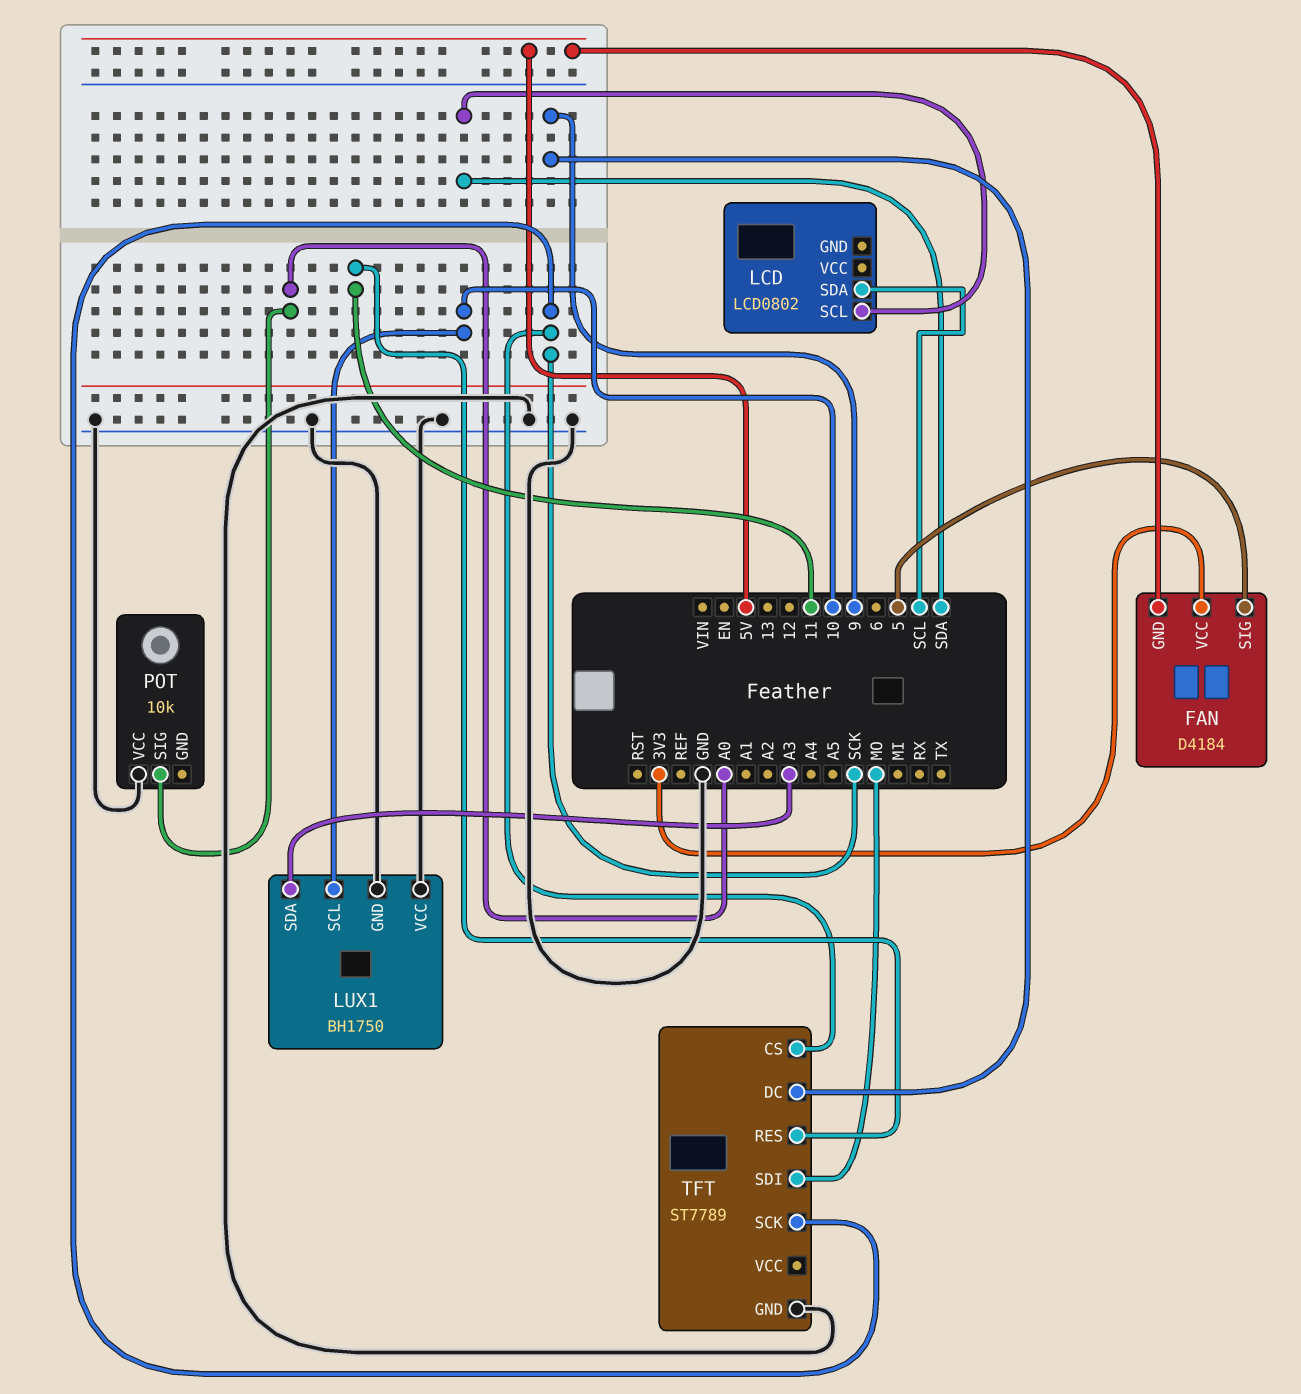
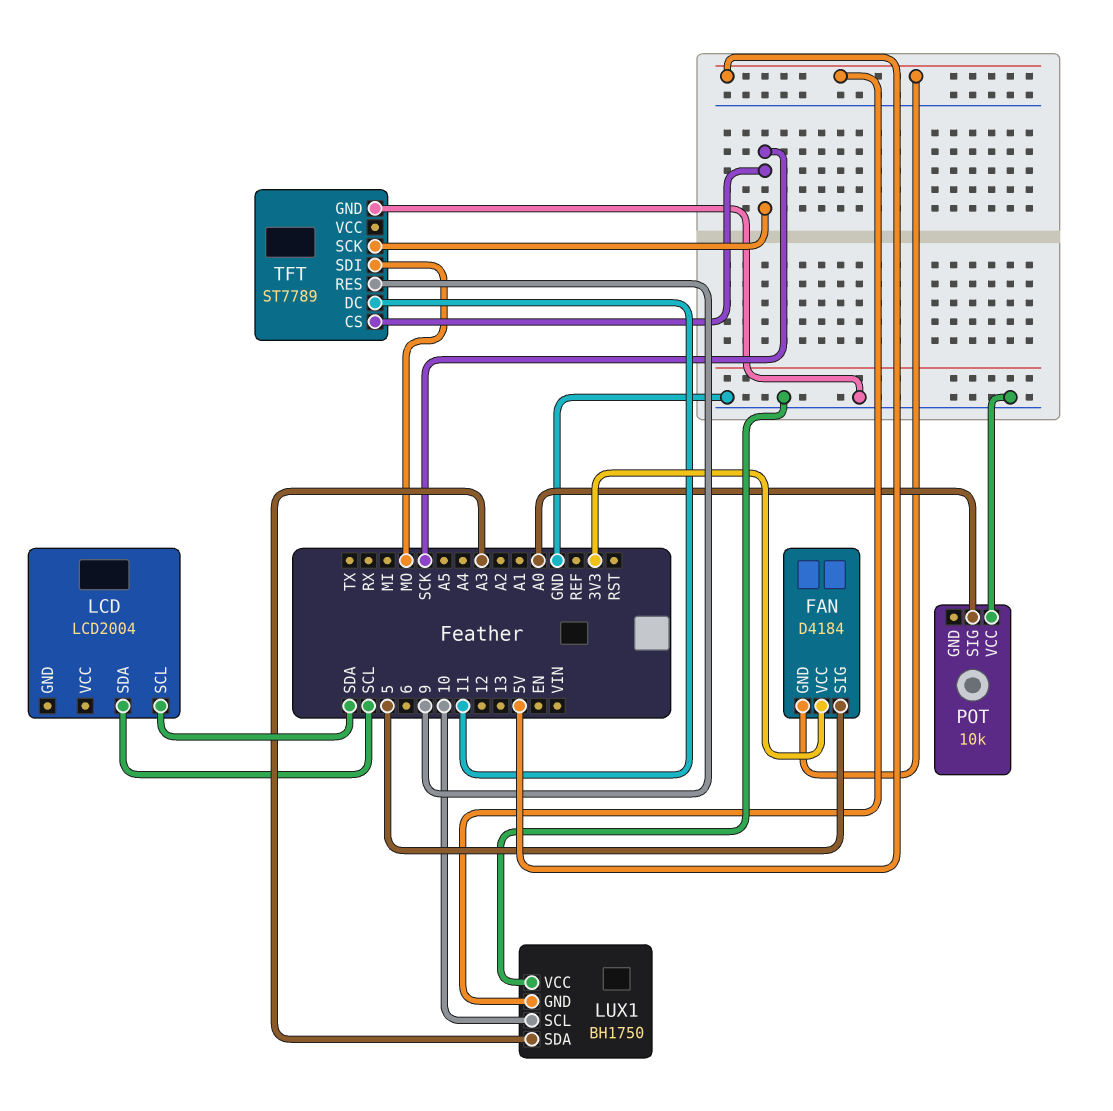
LCD: LCD0802 -> LCD2004
LUX1 pin GND: GND -> 5V
TFT pin DC: 9 -> 11
TFT pin RES: 11 -> 9

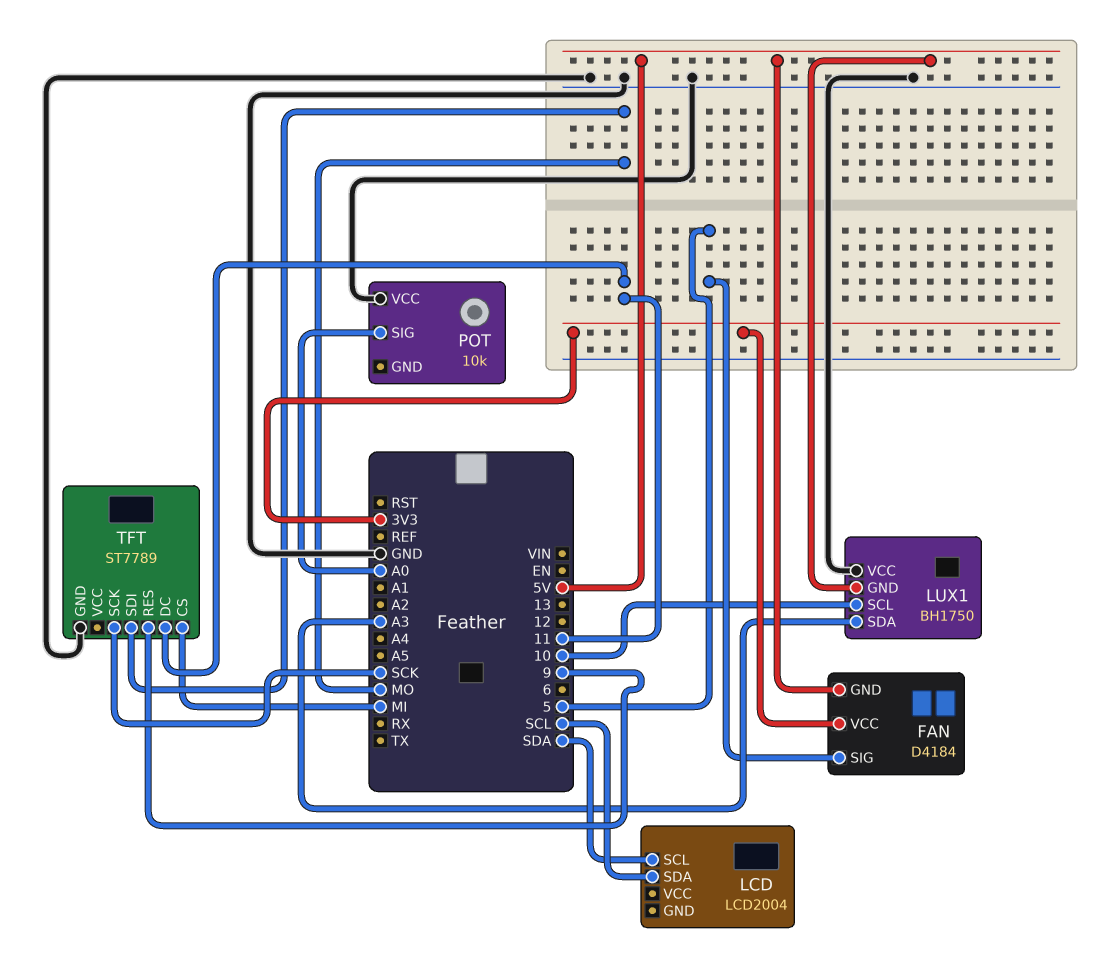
TFT pin CS: SCK -> MI

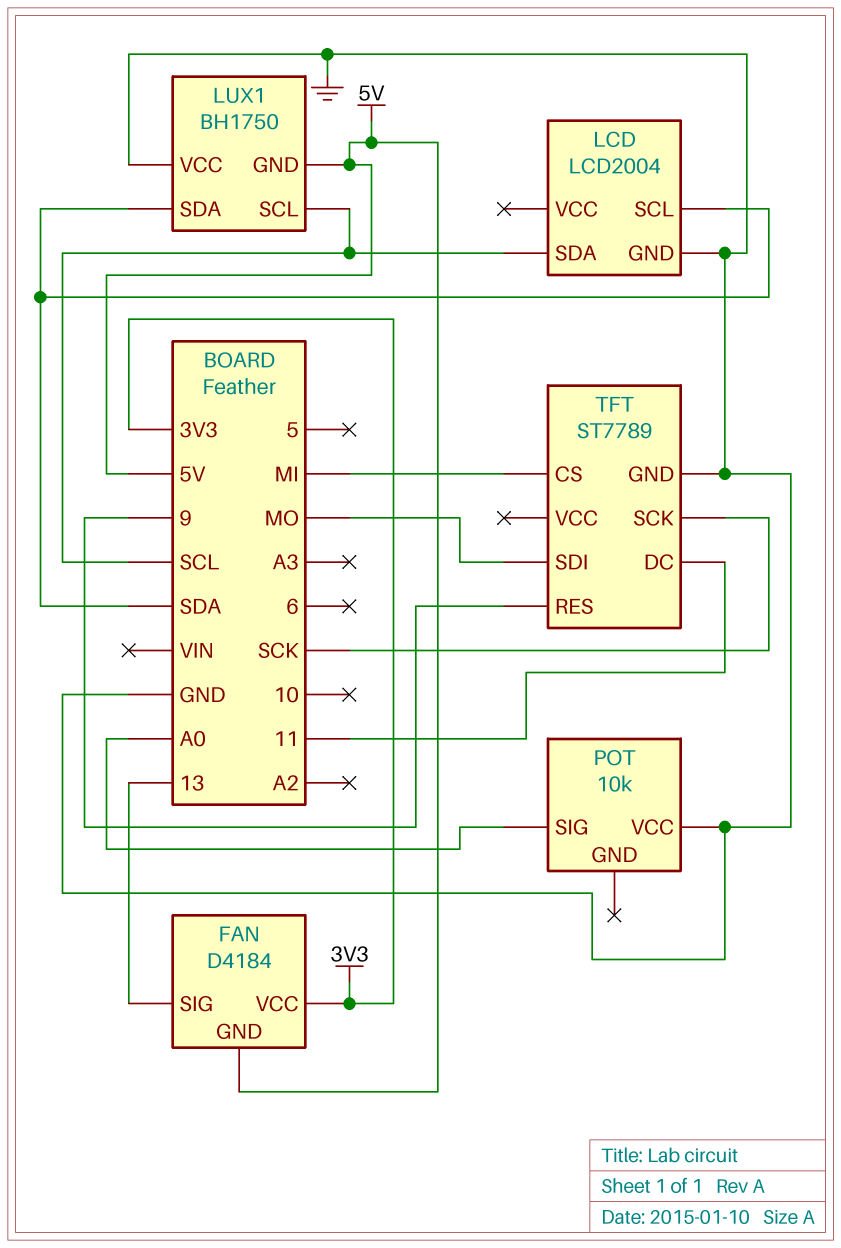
FAN pin SIG: 5 -> 13
LCD pin GND: none -> GND
LUX1 pin SCL: 10 -> SCL
LUX1 pin SDA: A3 -> SDA

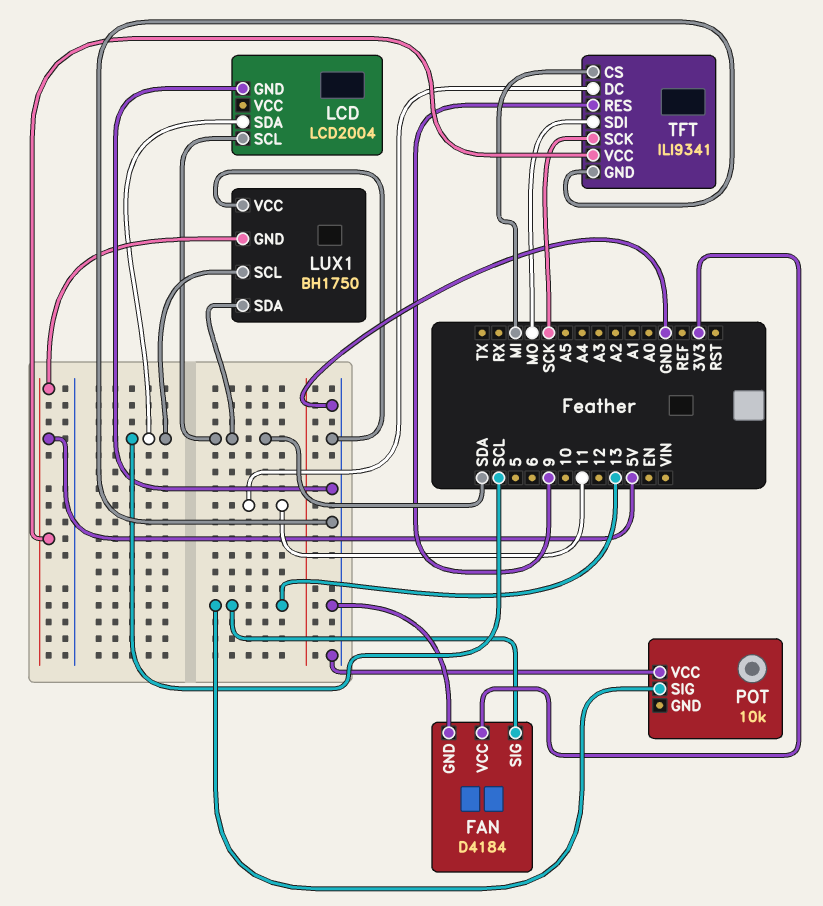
FAN pin GND: 5V -> GND
POT pin SIG: A0 -> 13
TFT: ST7789 -> ILI9341
TFT pin VCC: none -> 5V

